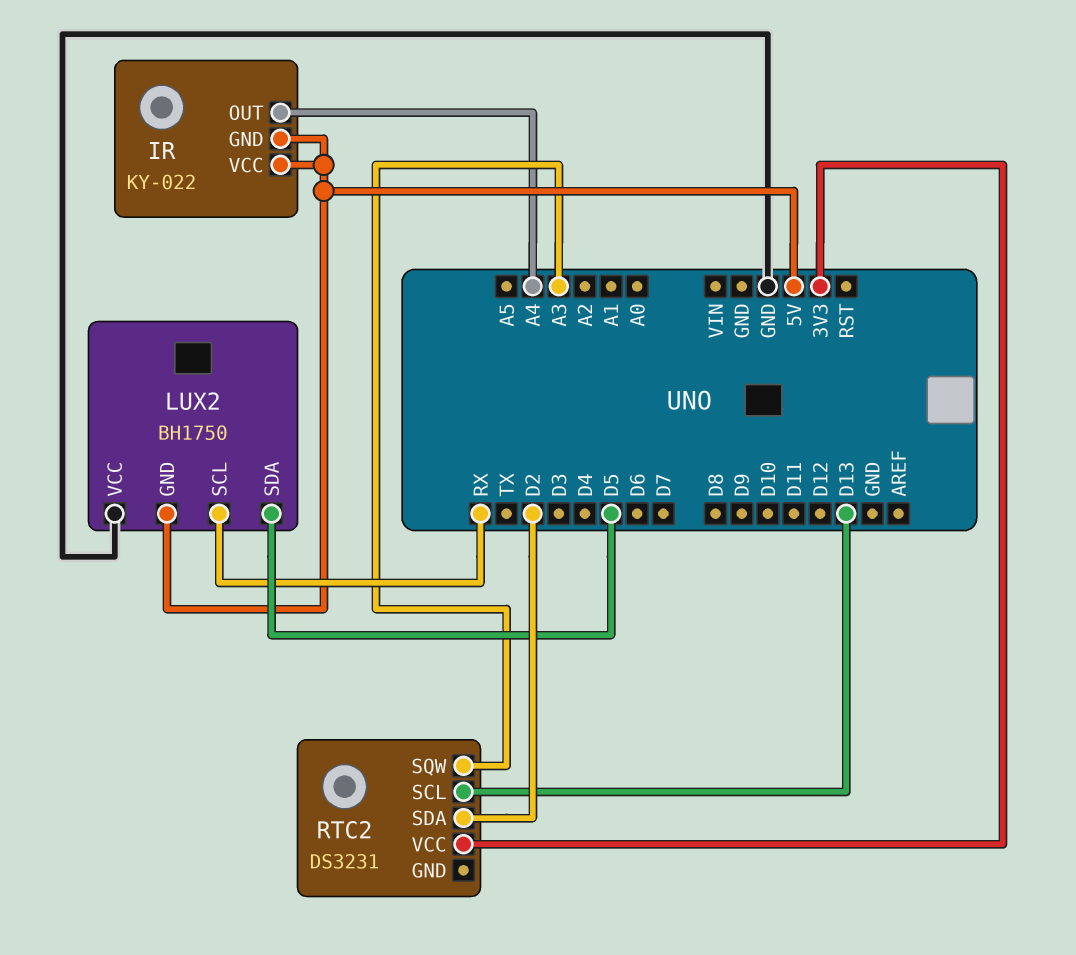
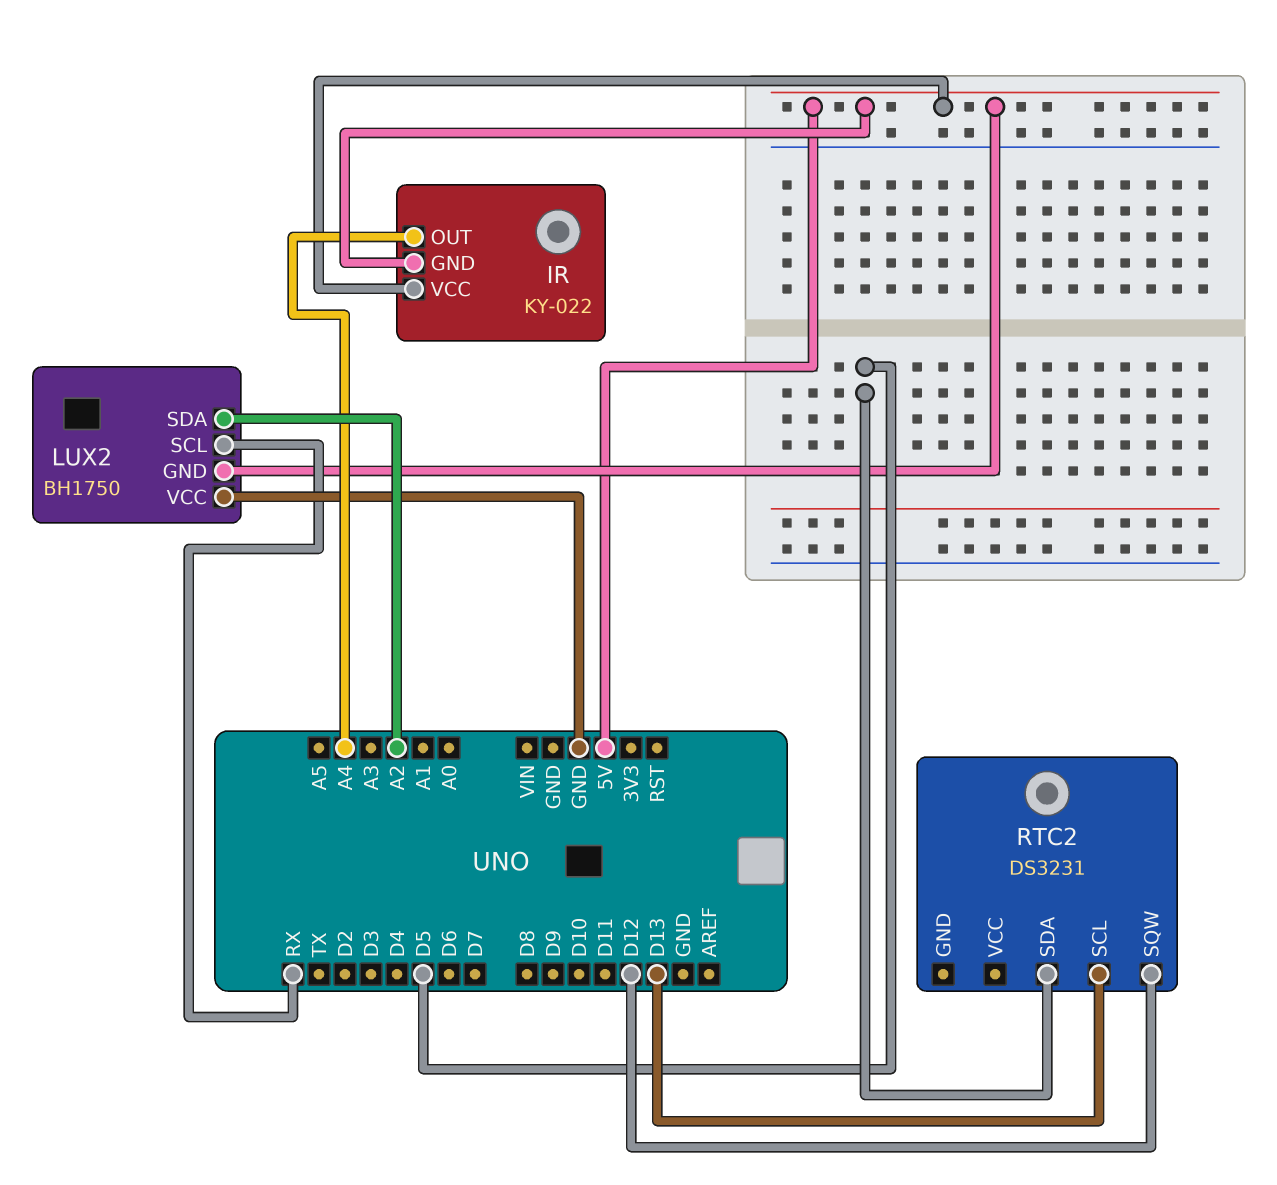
LUX2 pin SDA: D5 -> A2
RTC2 pin SDA: D2 -> D5
RTC2 pin SQW: A3 -> D12
RTC2 pin VCC: 3V3 -> none

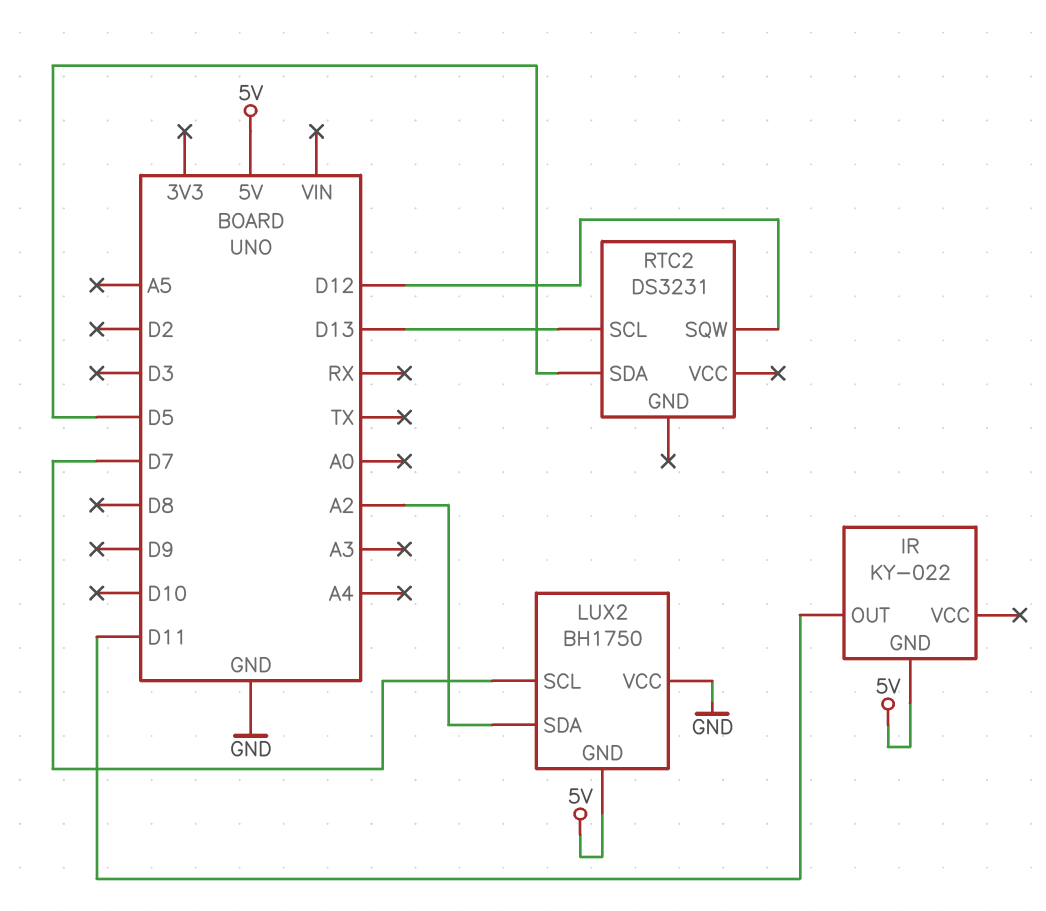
IR pin OUT: A4 -> D11
IR pin VCC: 5V -> none
LUX2 pin SCL: RX -> D7

